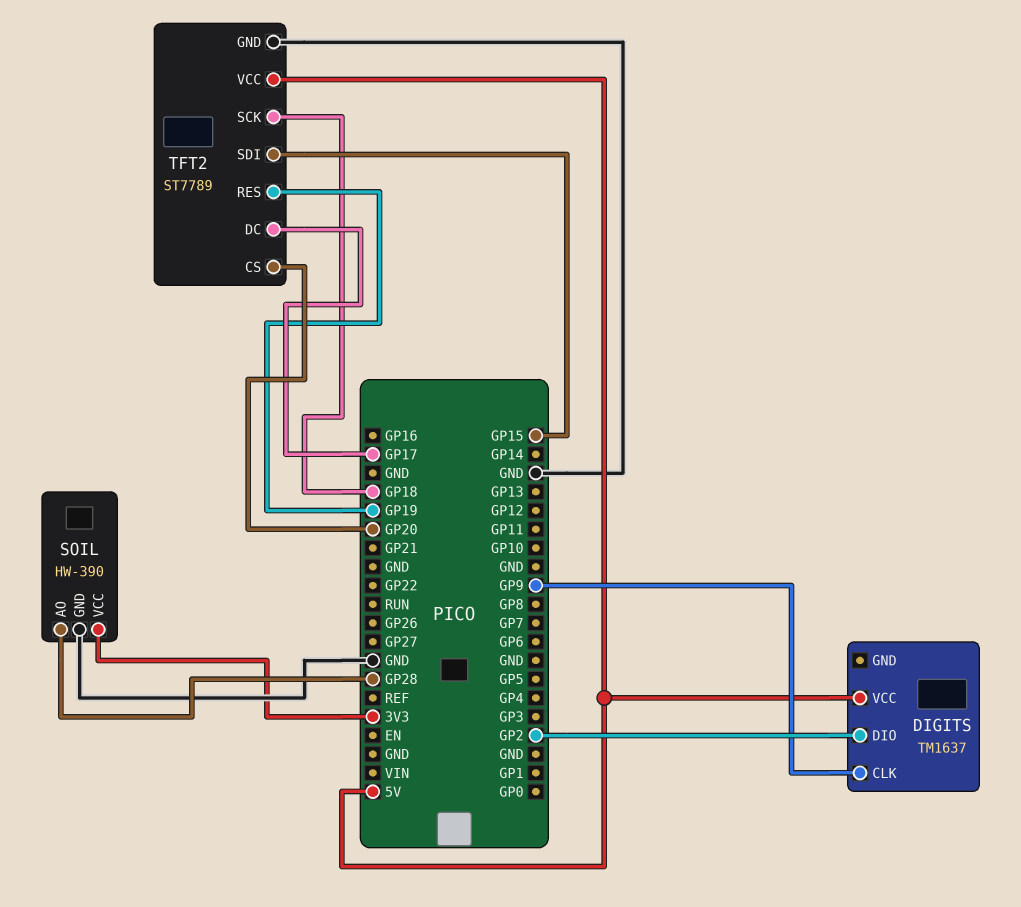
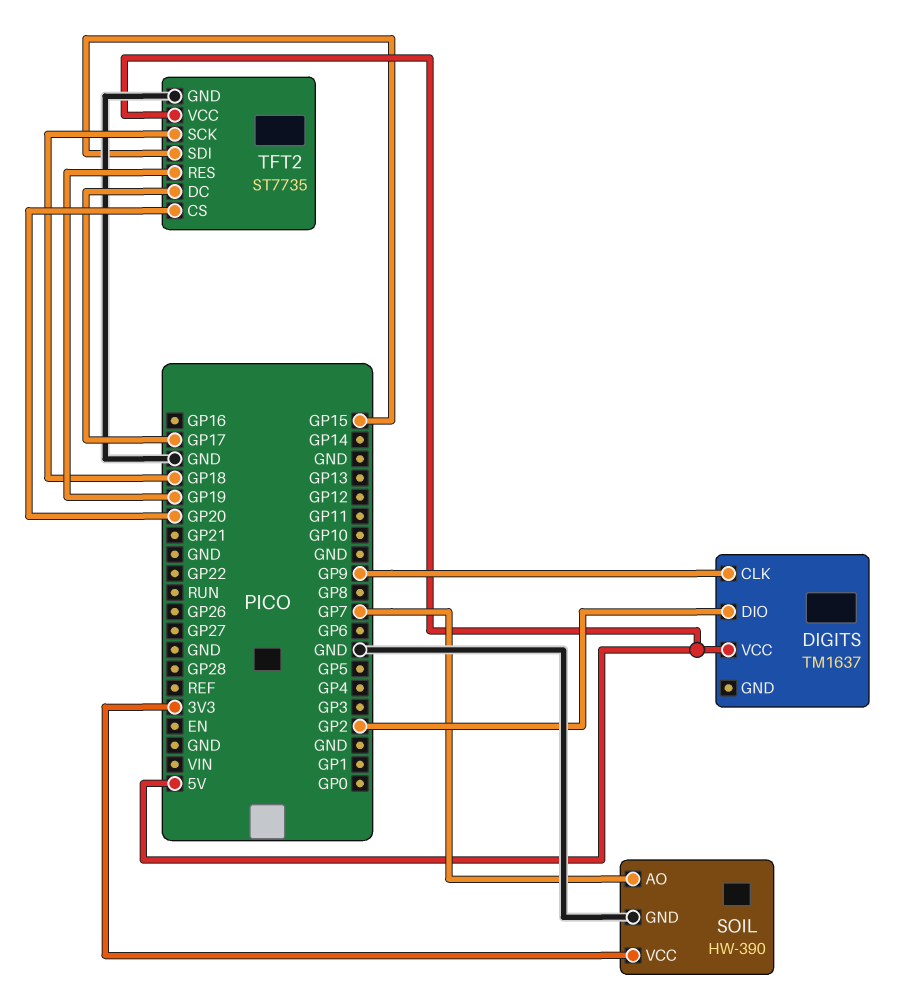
SOIL pin AO: GP28 -> GP7
TFT2: ST7789 -> ST7735

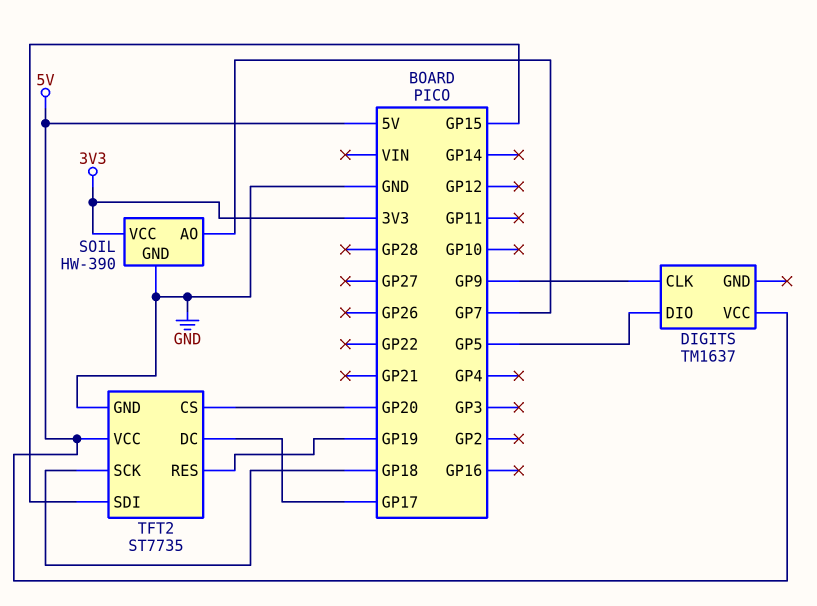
DIGITS pin DIO: GP2 -> GP5

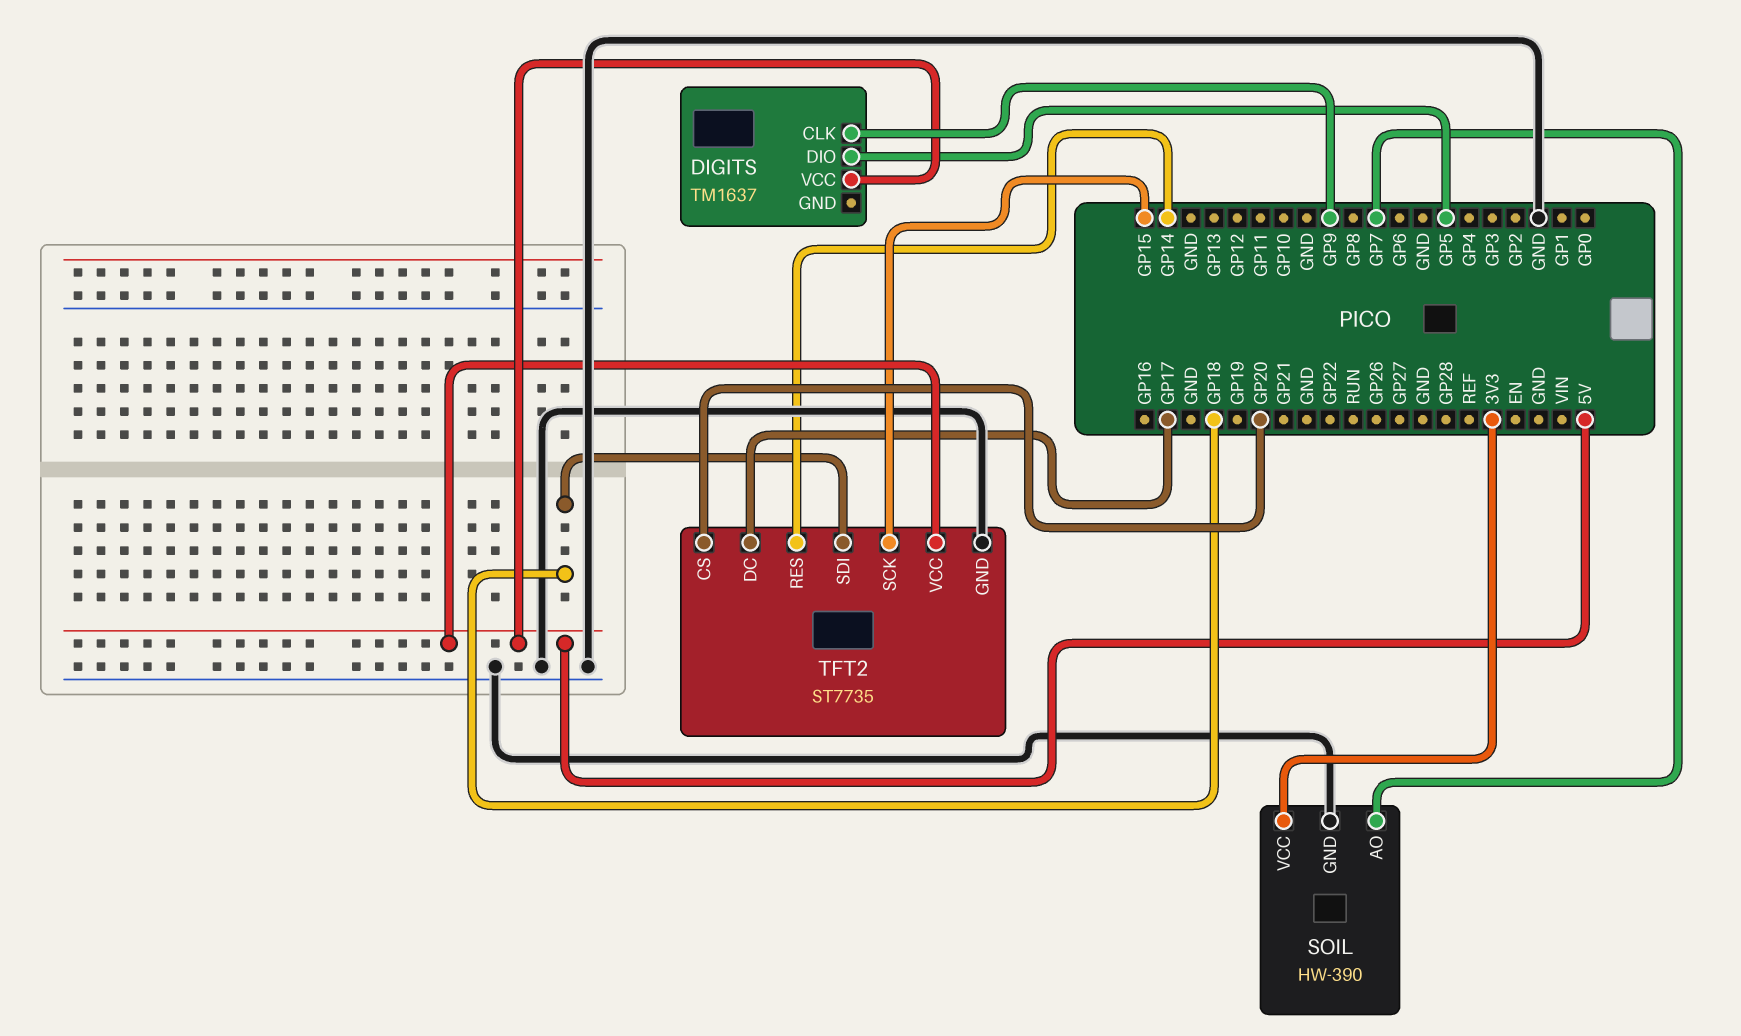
TFT2 pin RES: GP19 -> GP14
TFT2 pin SCK: GP18 -> GP15
TFT2 pin SDI: GP15 -> GP18

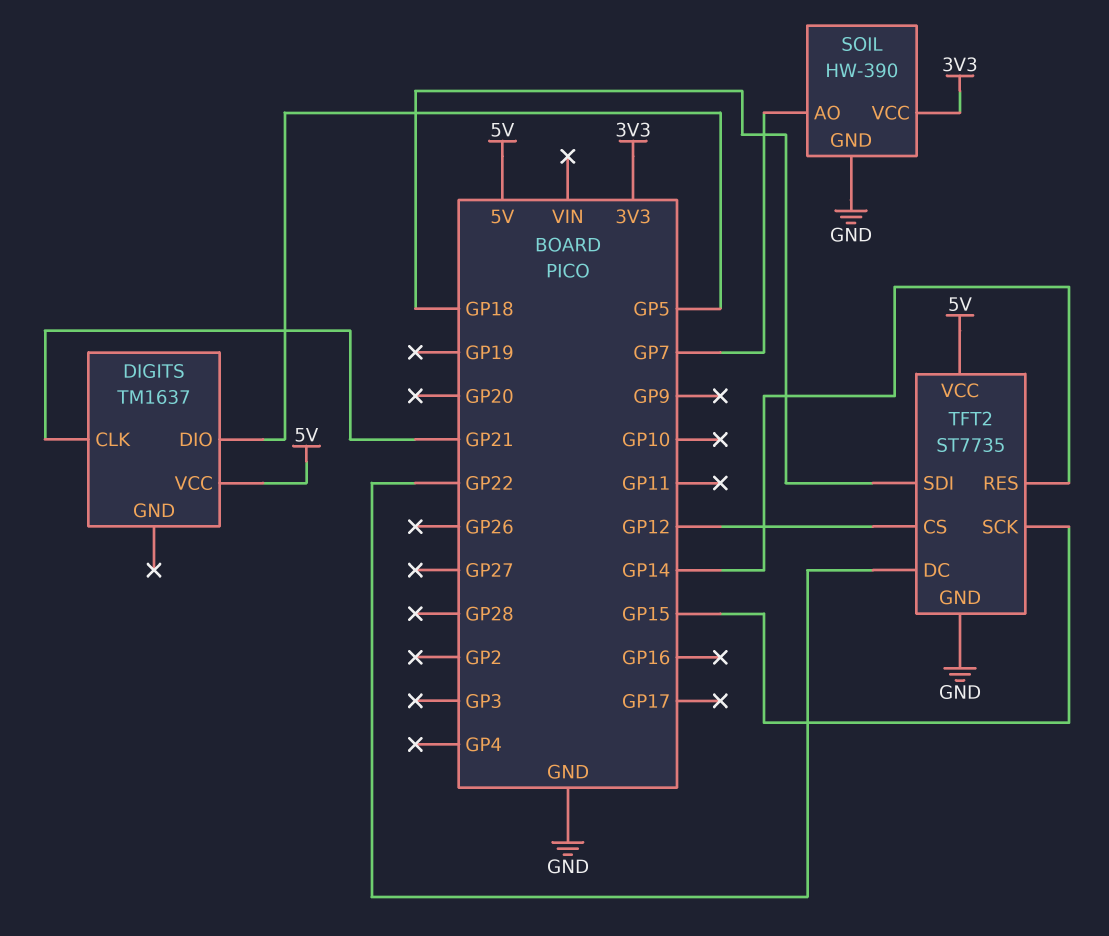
DIGITS pin CLK: GP9 -> GP21
TFT2 pin CS: GP20 -> GP12
TFT2 pin DC: GP17 -> GP22

